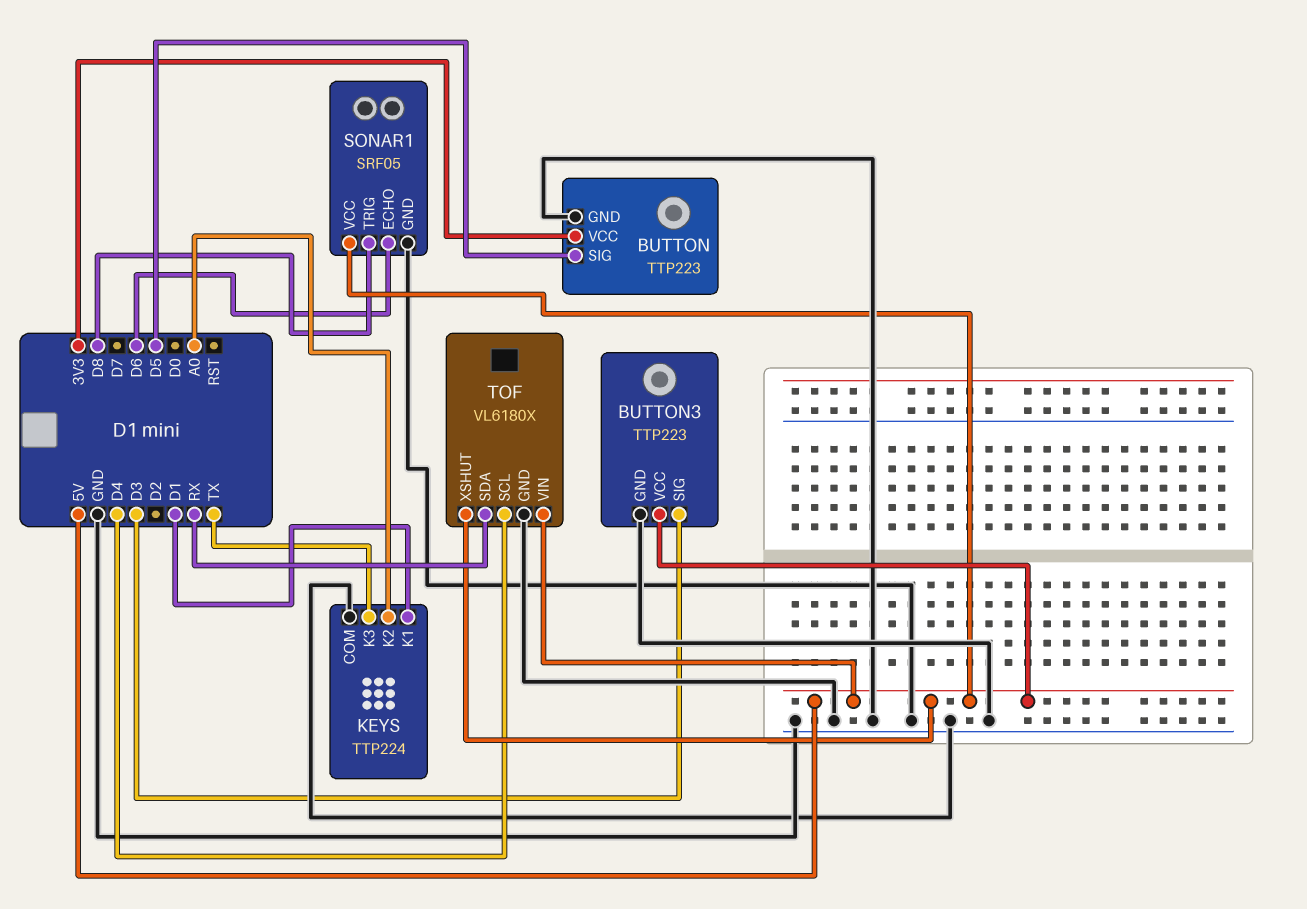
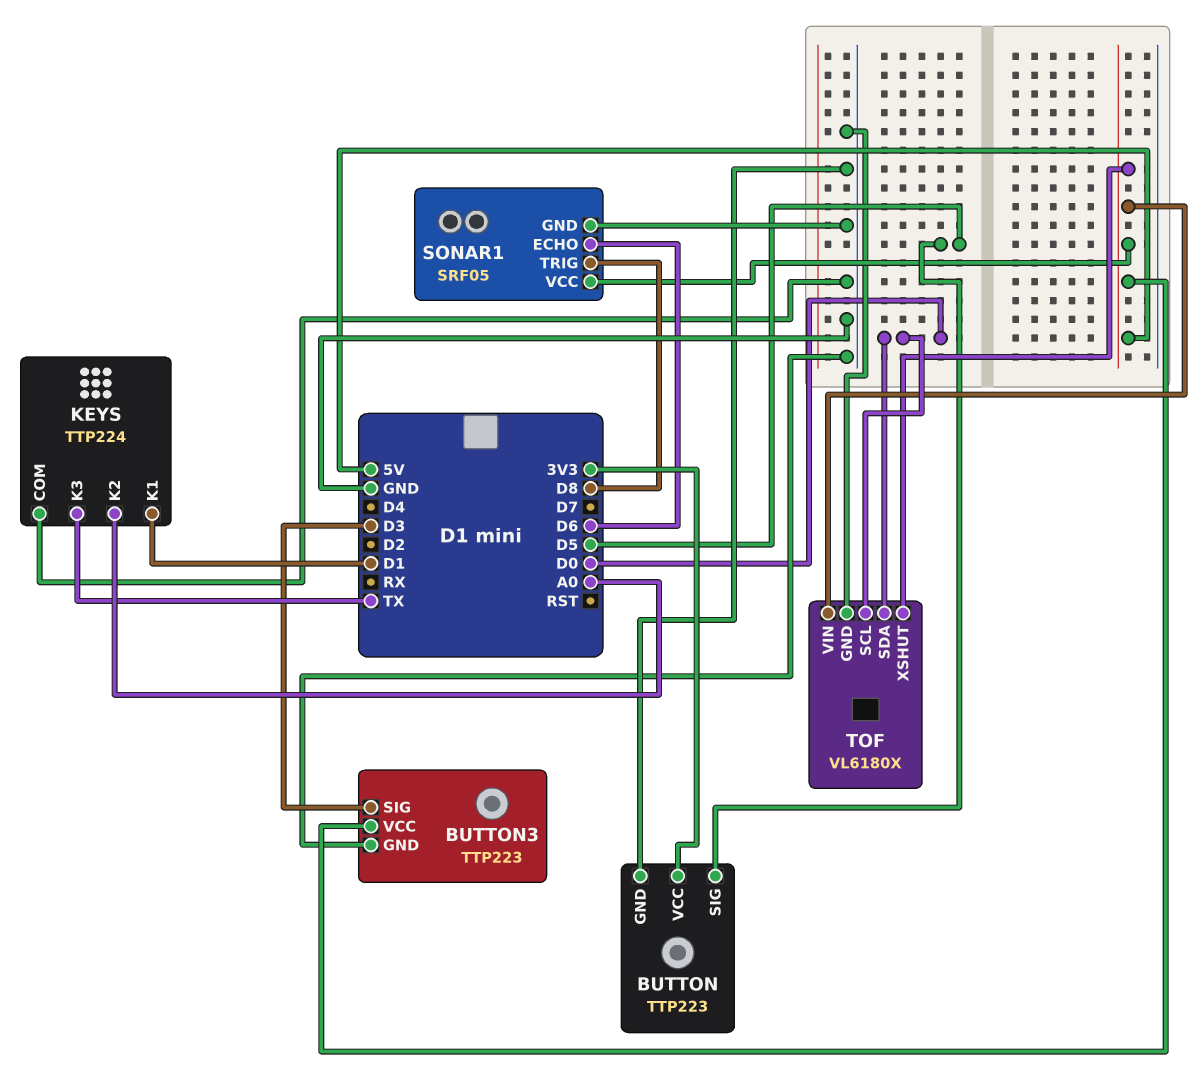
TOF pin SCL: D4 -> D0
TOF pin SDA: RX -> D0

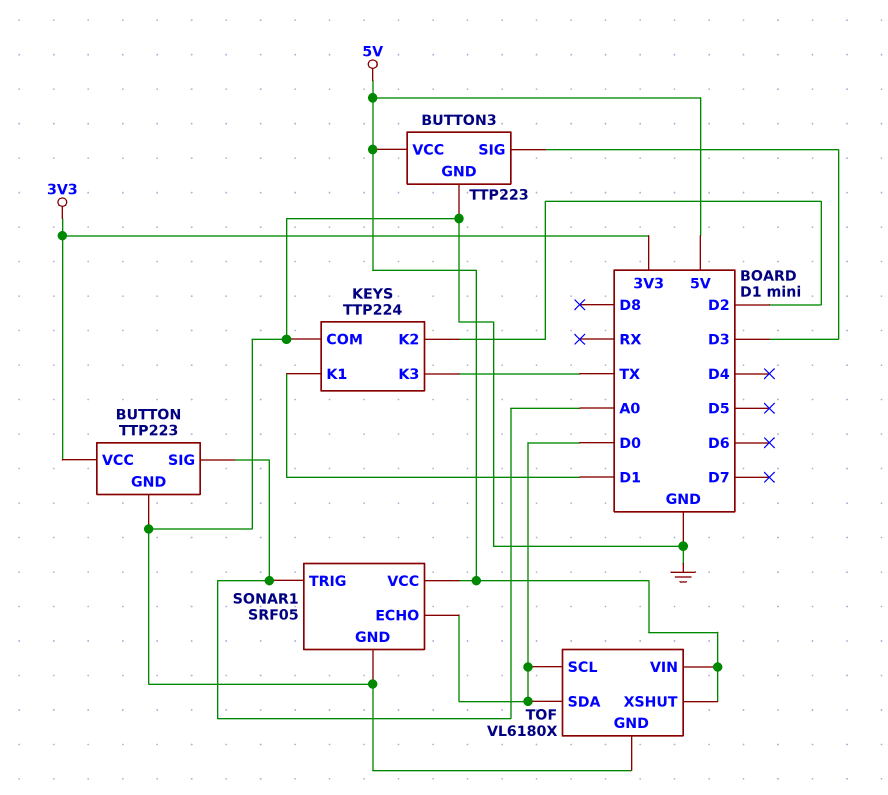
BUTTON pin SIG: D5 -> A0
KEYS pin K2: A0 -> D2
SONAR1 pin ECHO: D6 -> D0
SONAR1 pin TRIG: D8 -> A0

